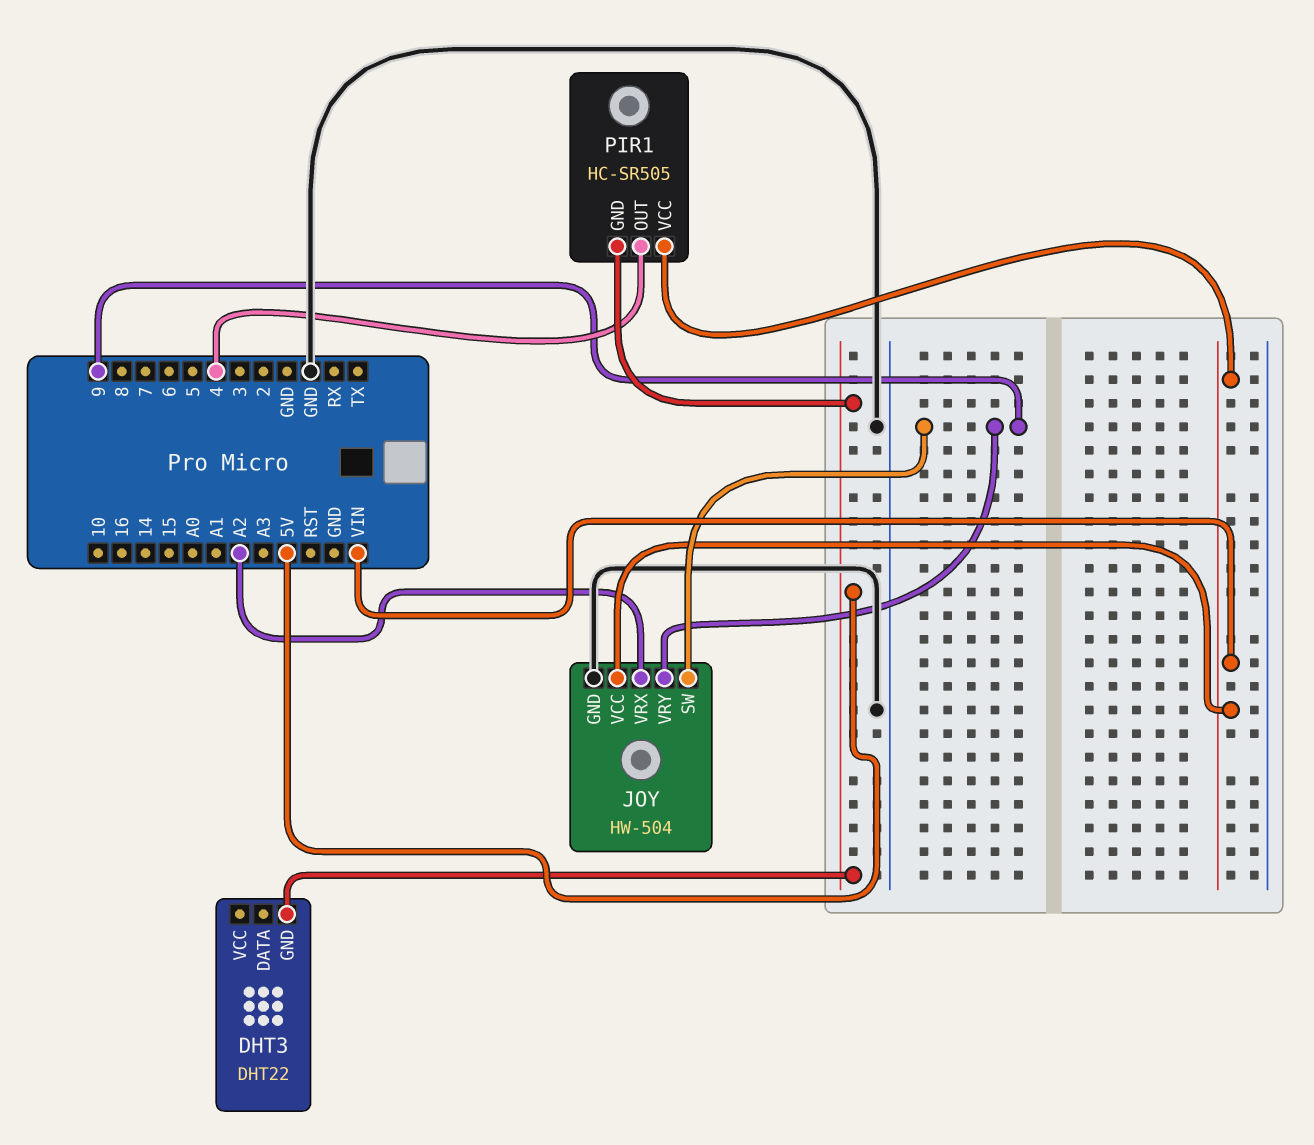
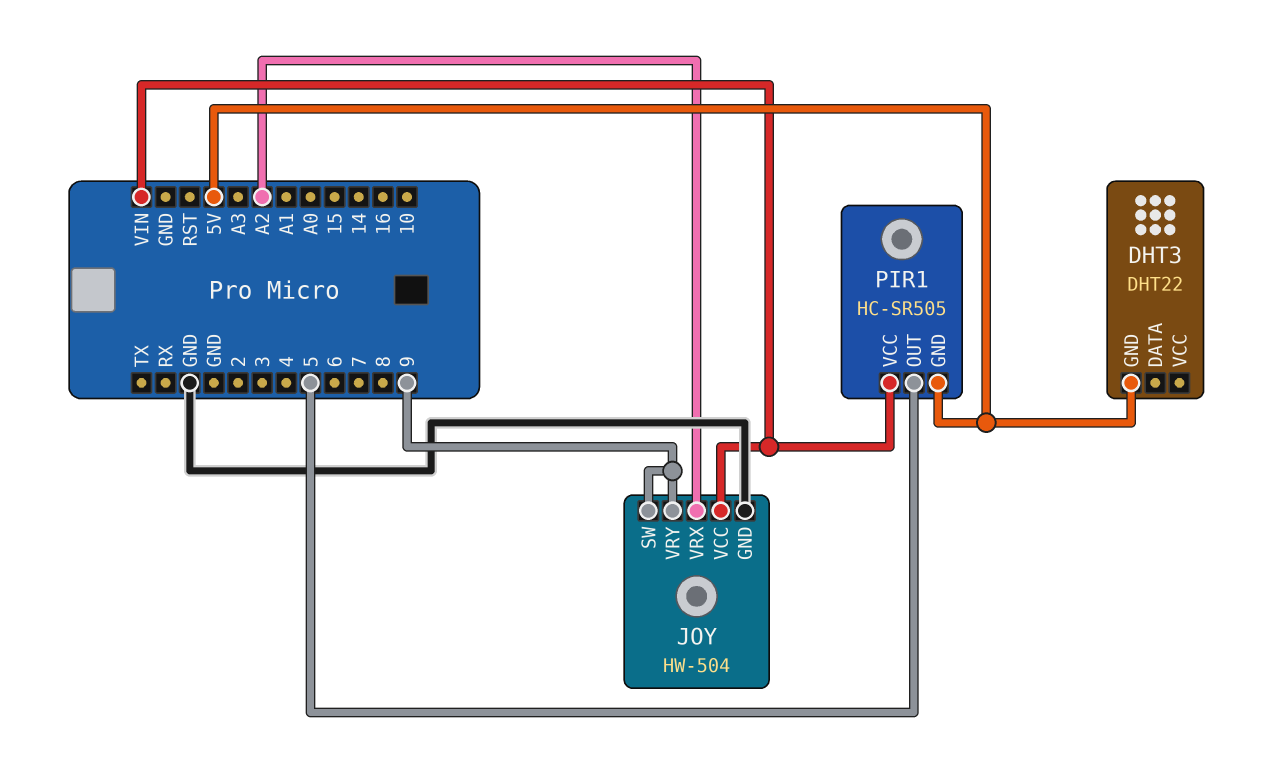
PIR1 pin OUT: 4 -> 5

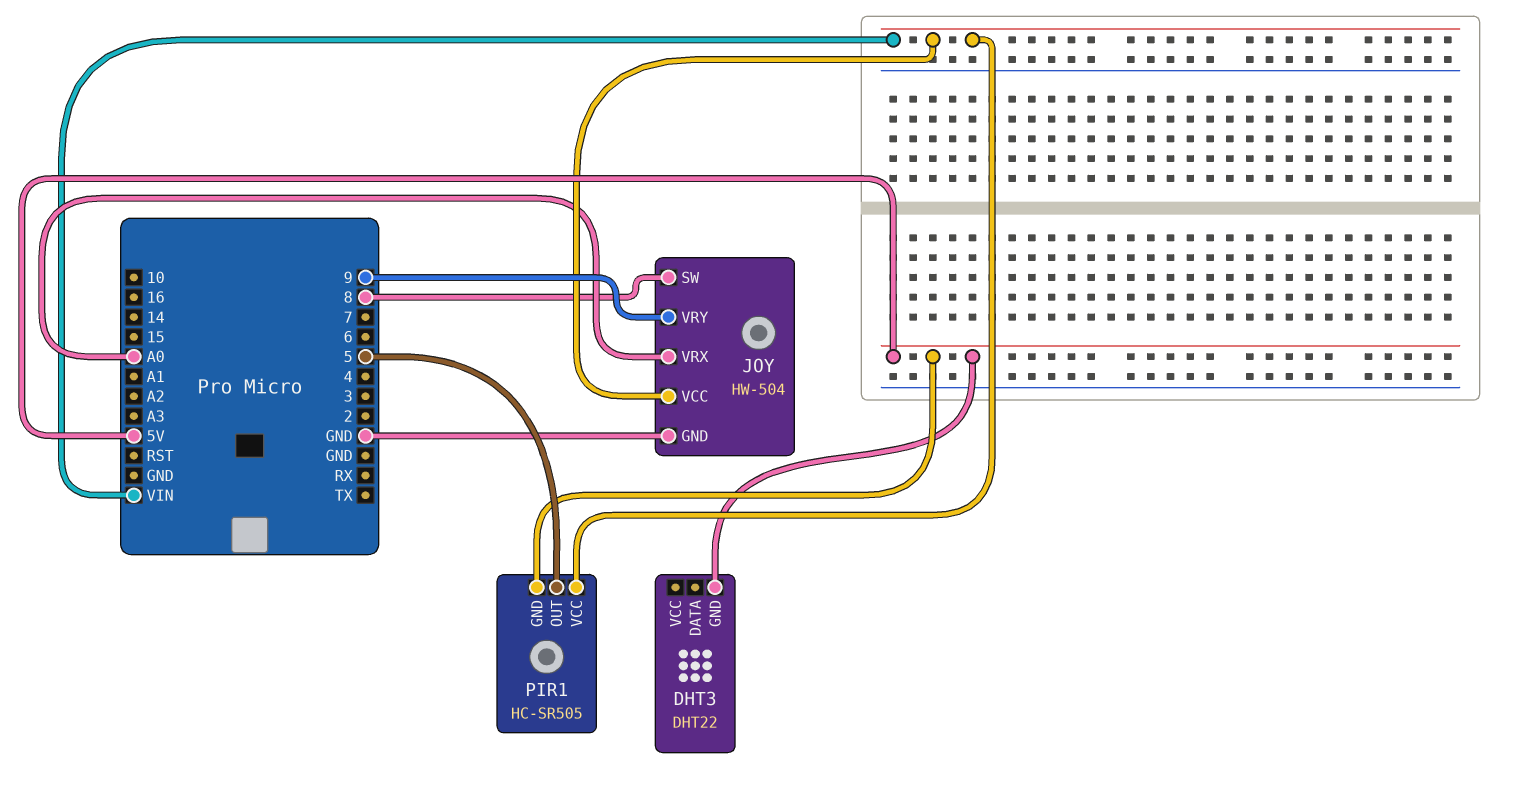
JOY pin SW: 9 -> 8
JOY pin VRX: A2 -> A0

